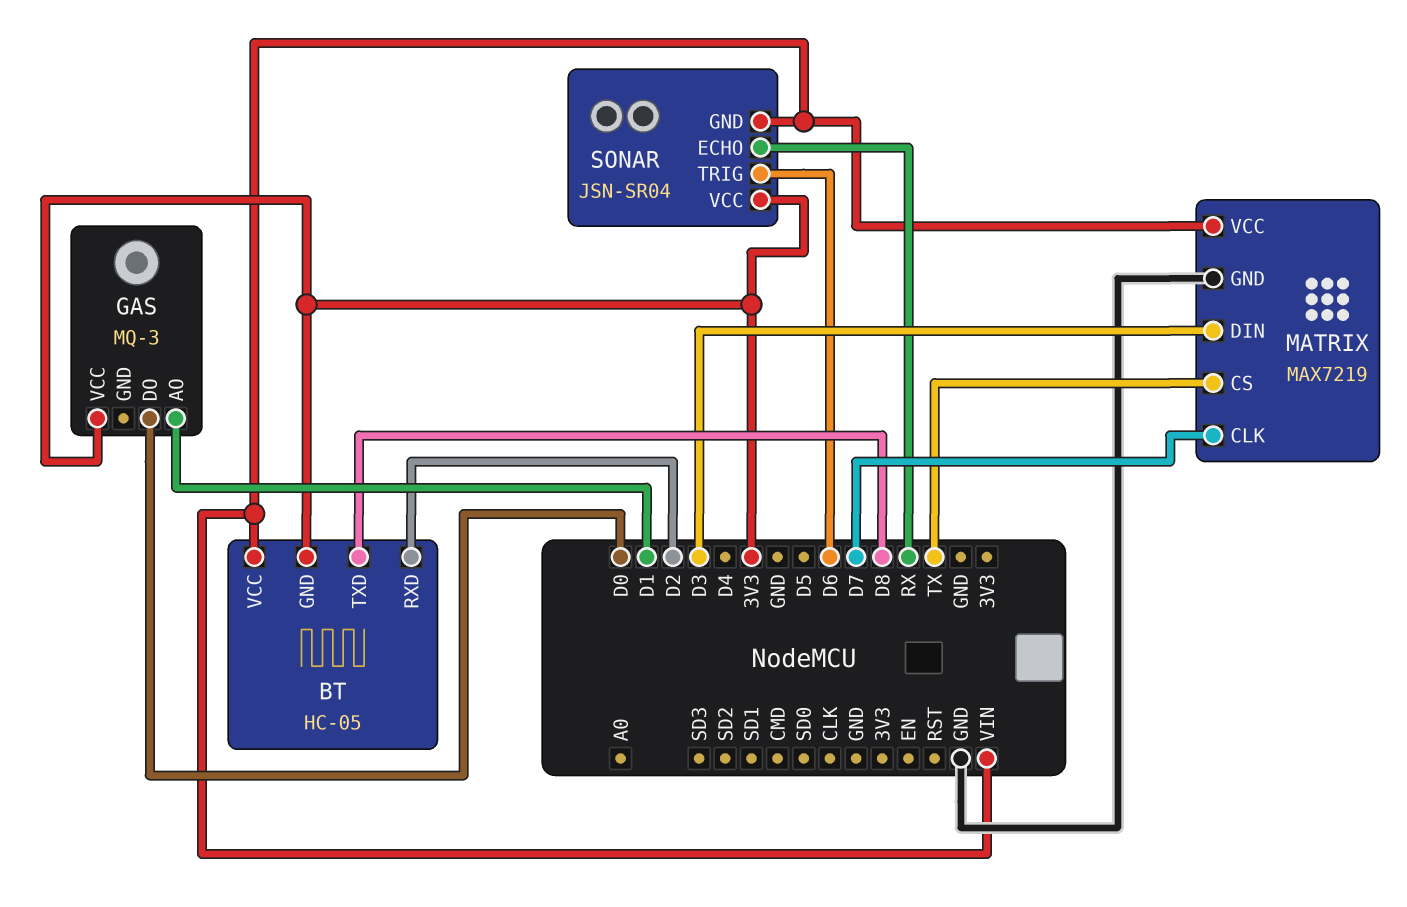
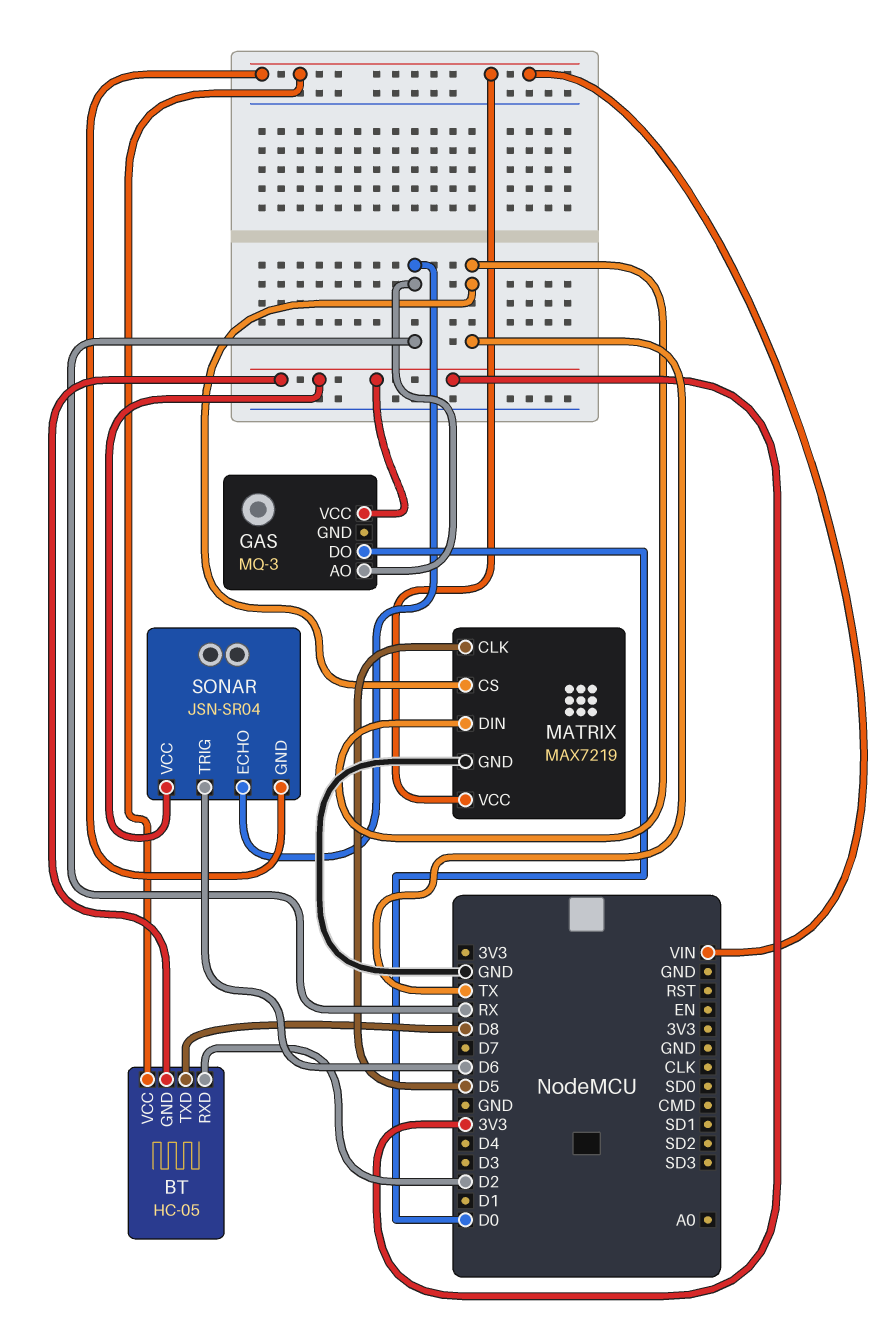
GAS pin AO: D1 -> RX
MATRIX pin CLK: D7 -> D5
MATRIX pin DIN: D3 -> TX

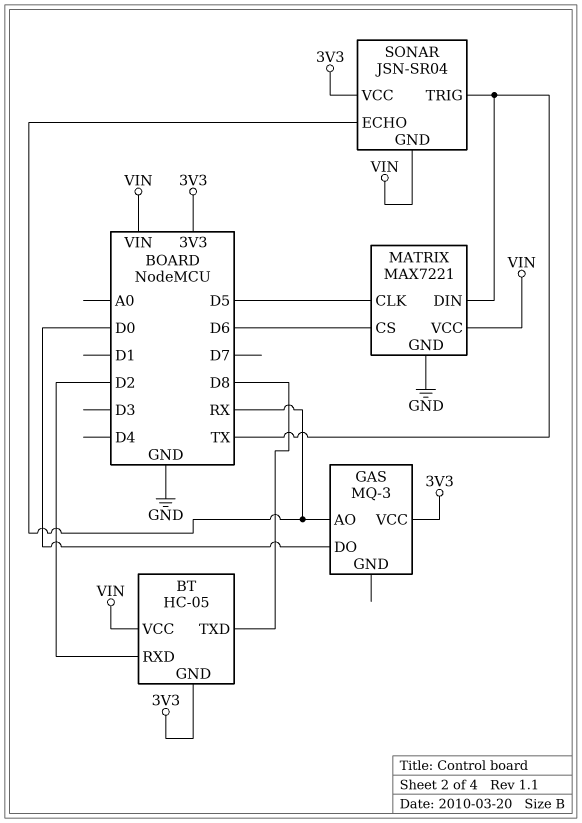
MATRIX: MAX7219 -> MAX7221
MATRIX pin CS: TX -> D6
SONAR pin TRIG: D6 -> TX

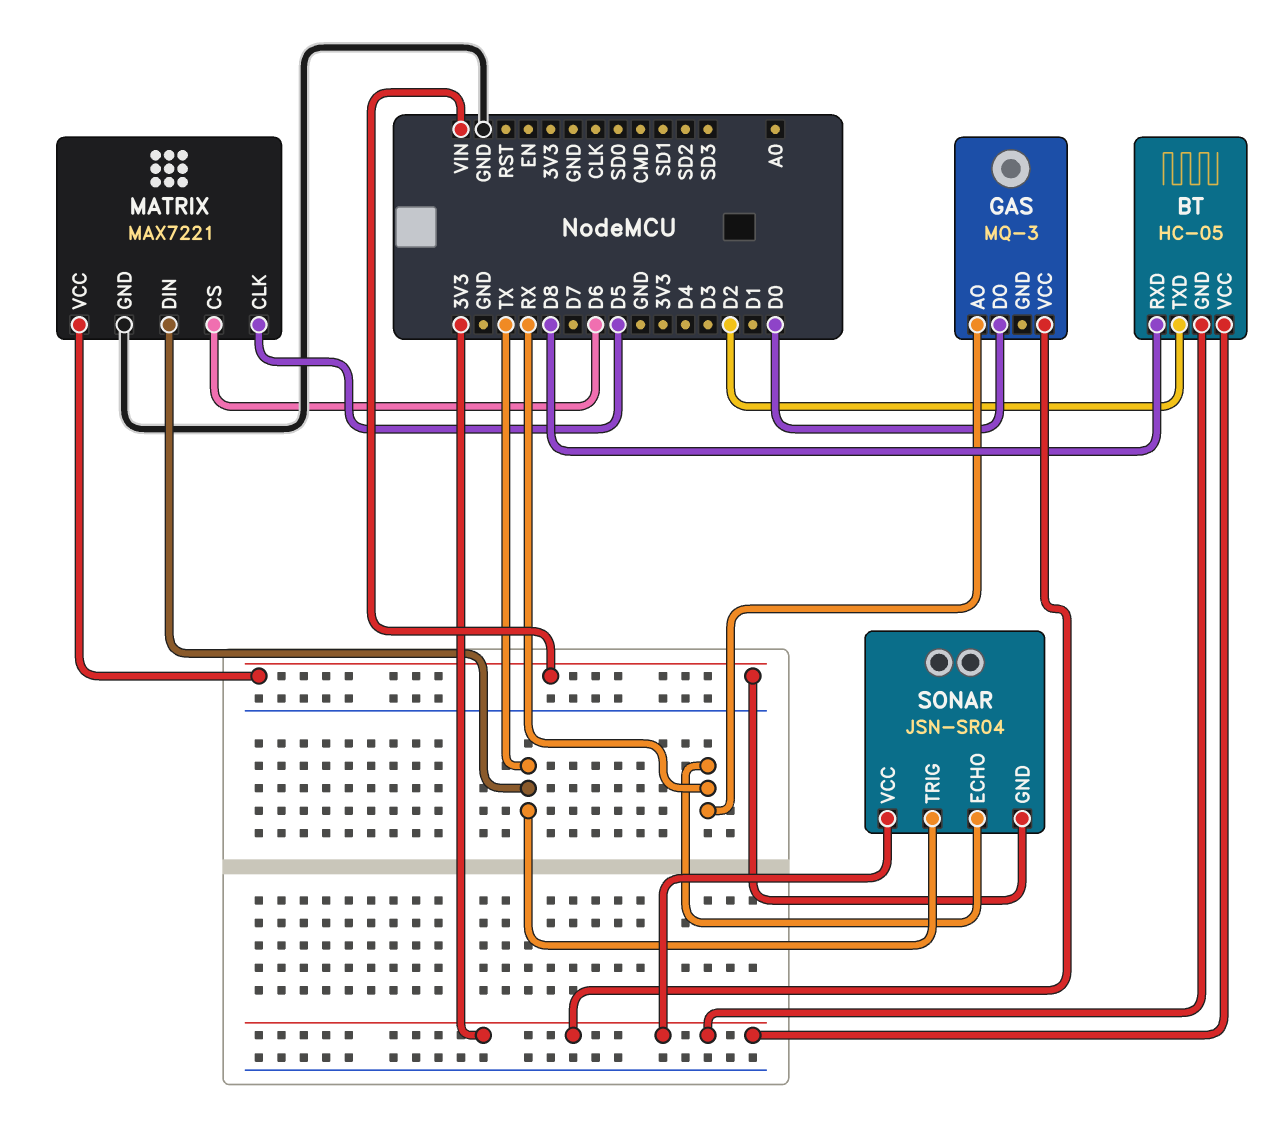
BT pin RXD: D2 -> D8
BT pin TXD: D8 -> D2
BT pin VCC: VIN -> 3V3

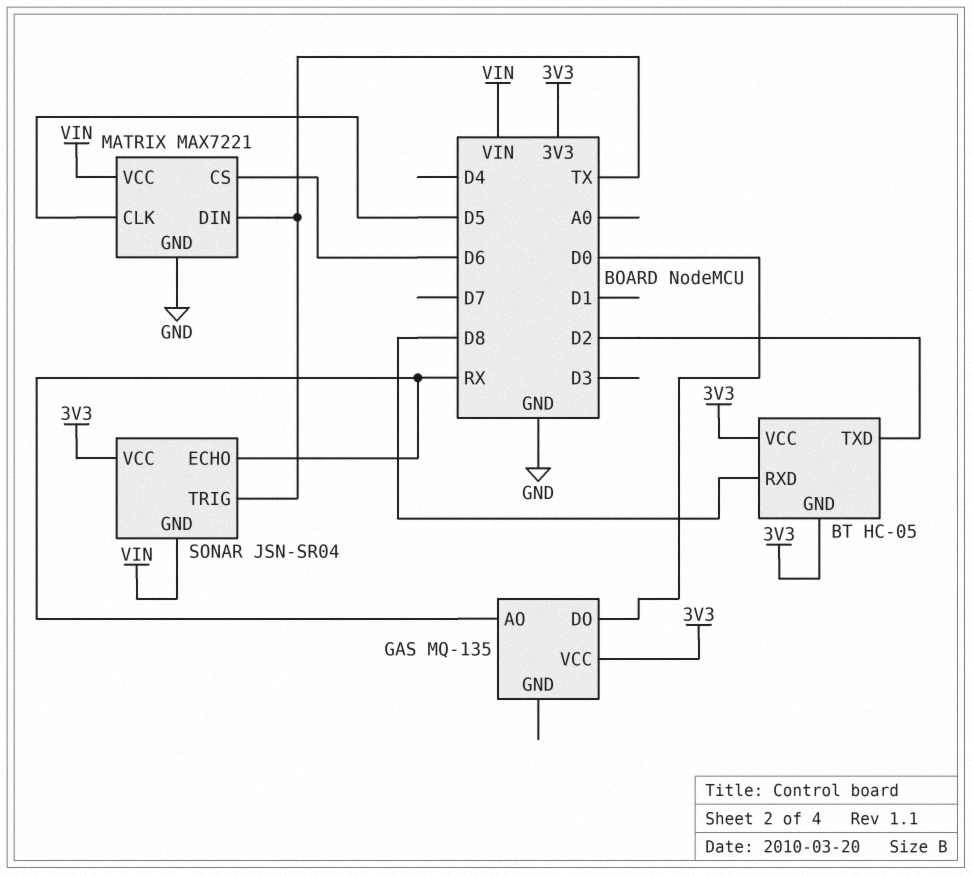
GAS: MQ-3 -> MQ-135

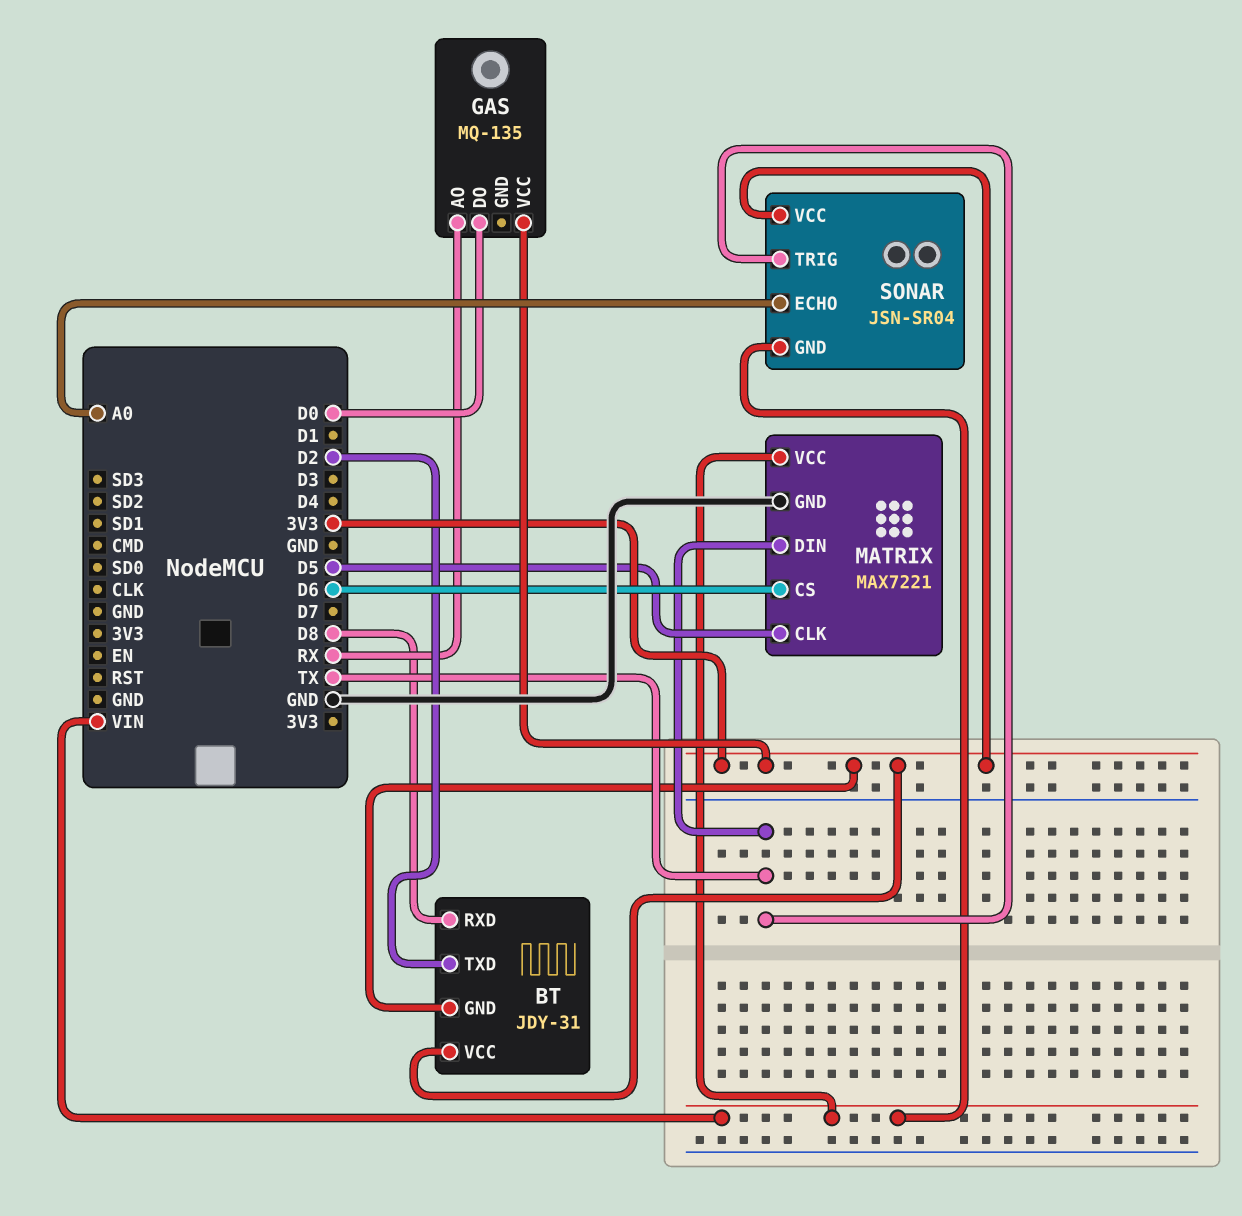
BT: HC-05 -> JDY-31
SONAR pin ECHO: RX -> A0

